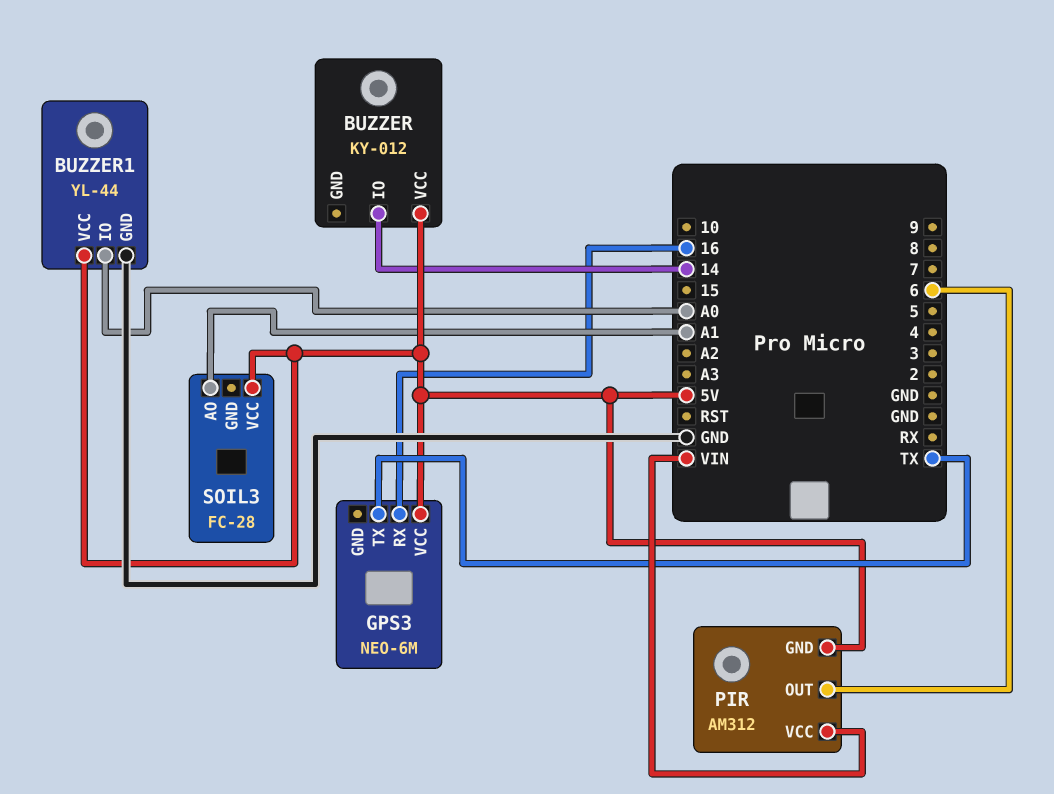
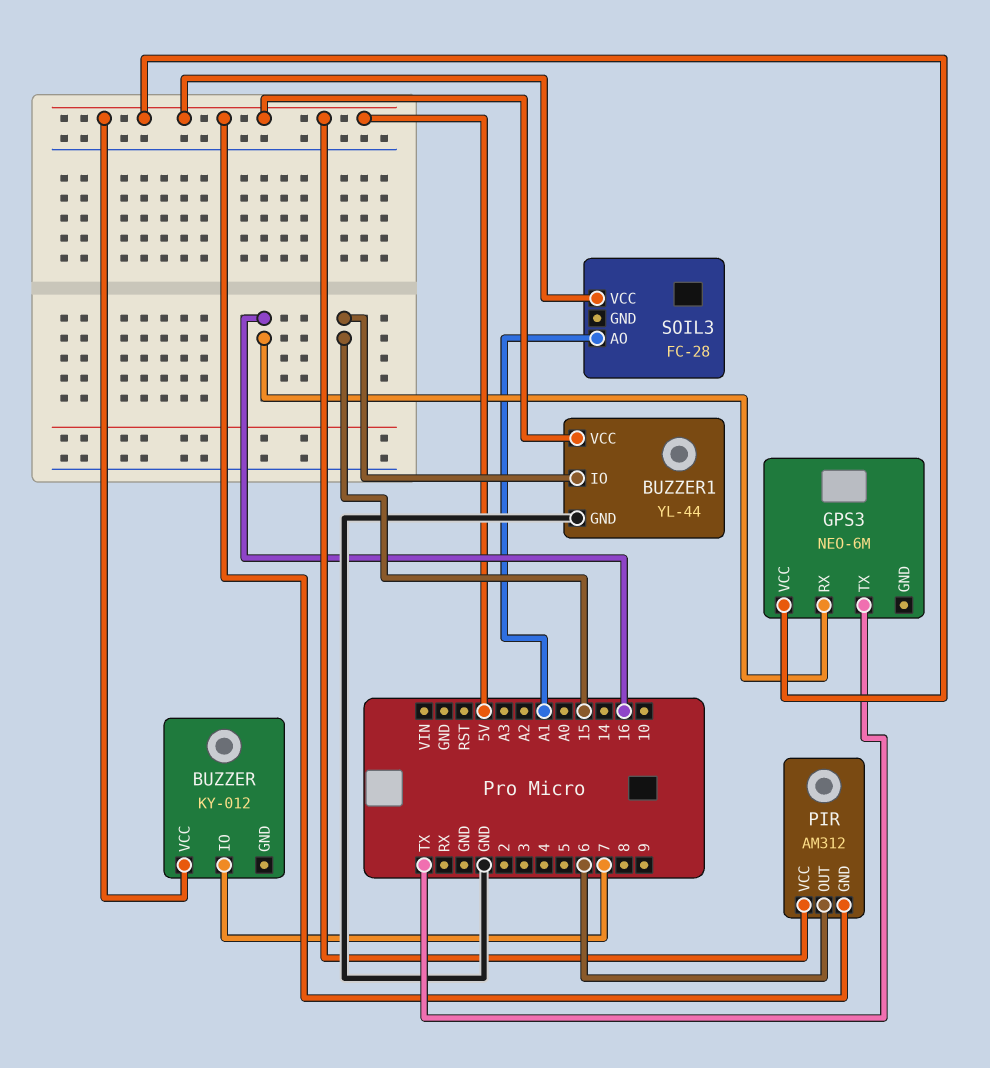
BUZZER pin IO: 14 -> 7
BUZZER1 pin IO: A0 -> 15
PIR pin VCC: VIN -> 5V

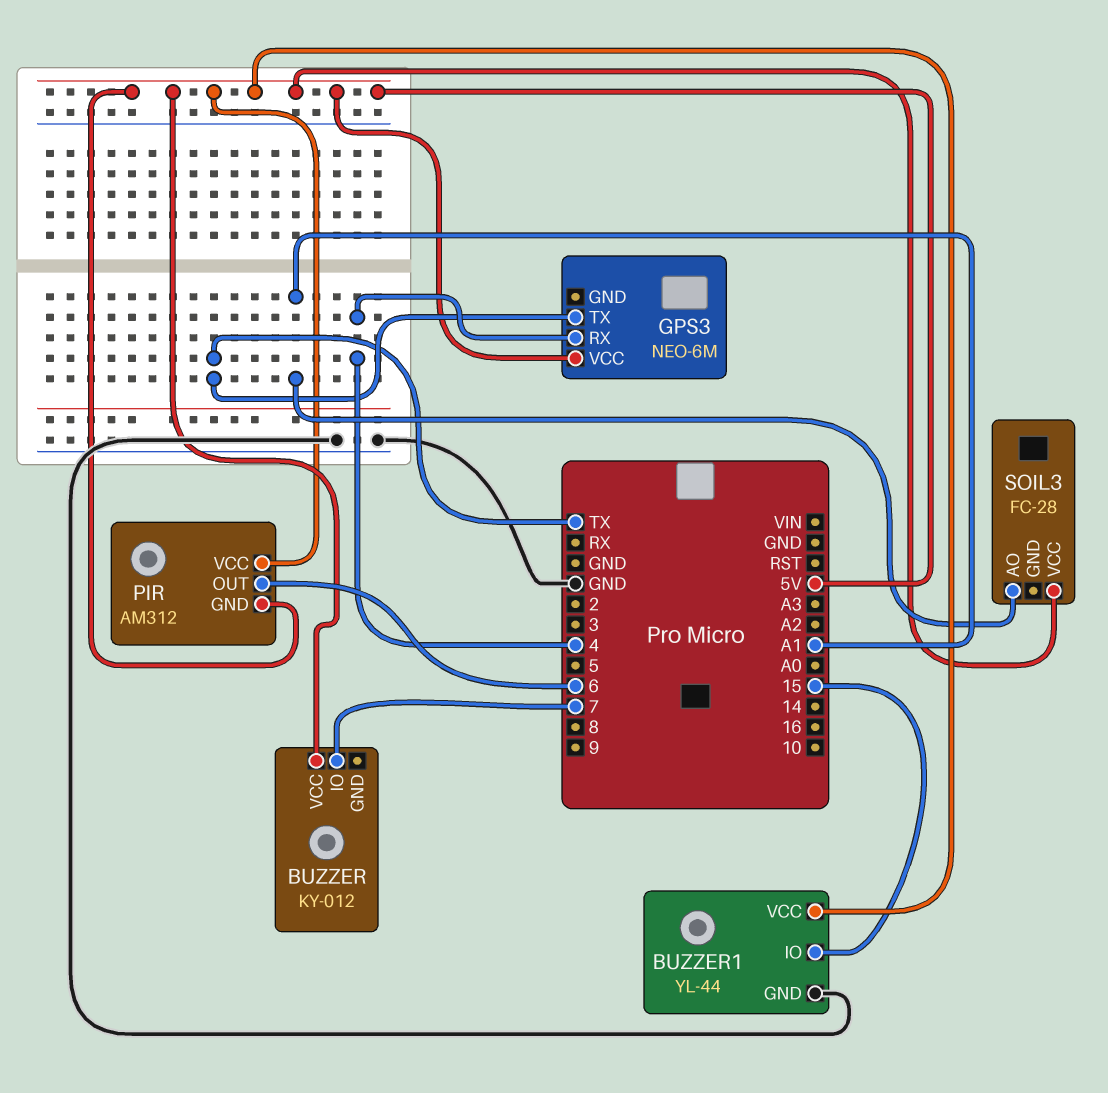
GPS3 pin RX: 16 -> 4

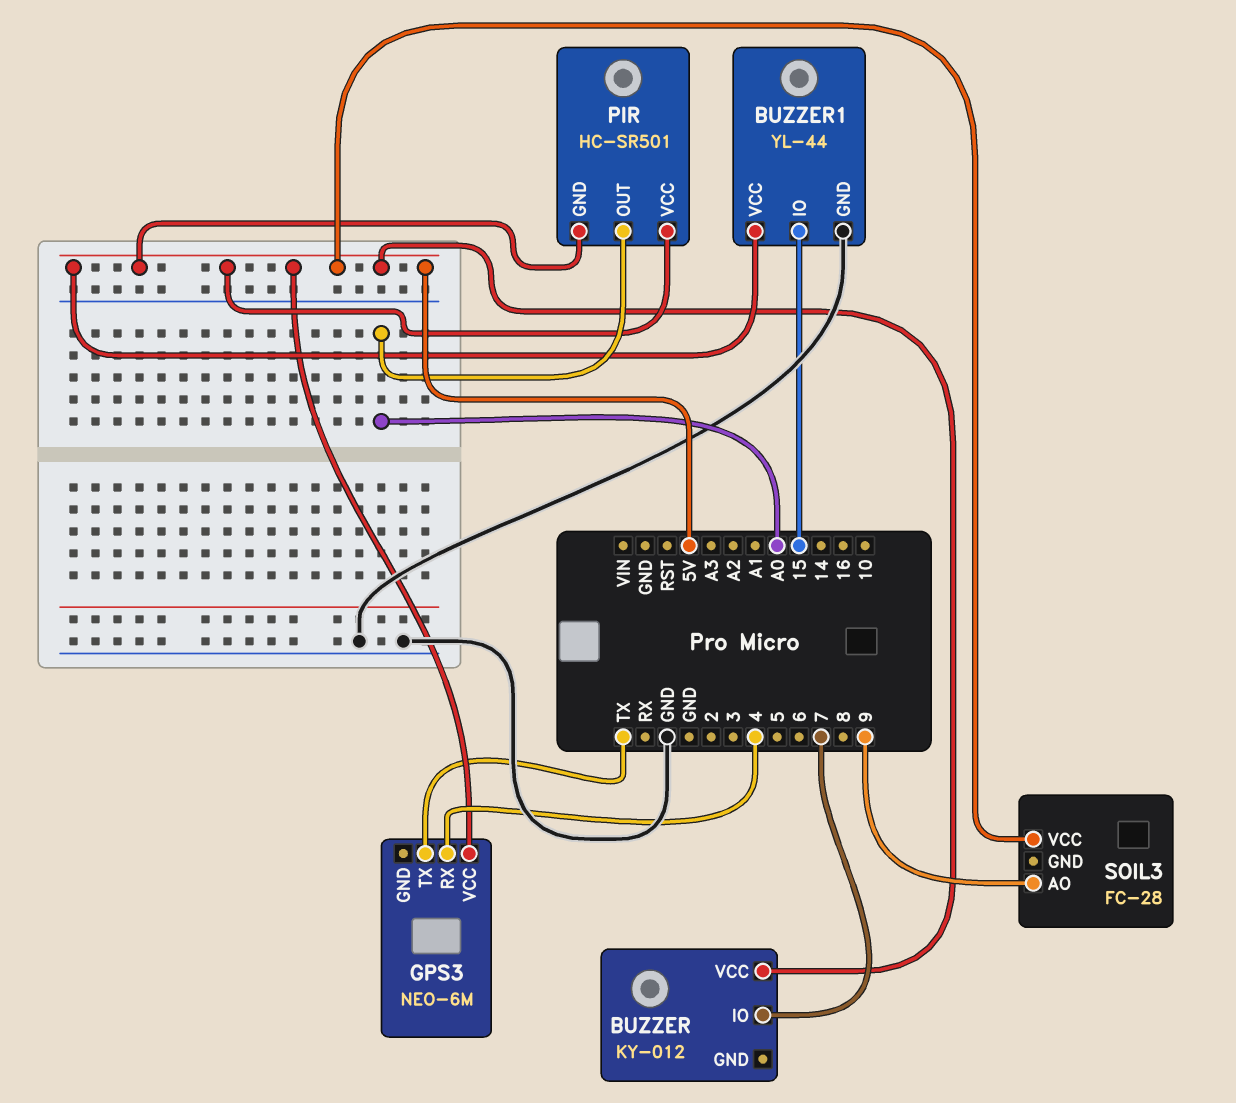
PIR: AM312 -> HC-SR501
PIR pin OUT: 6 -> A0
SOIL3 pin AO: A1 -> 9

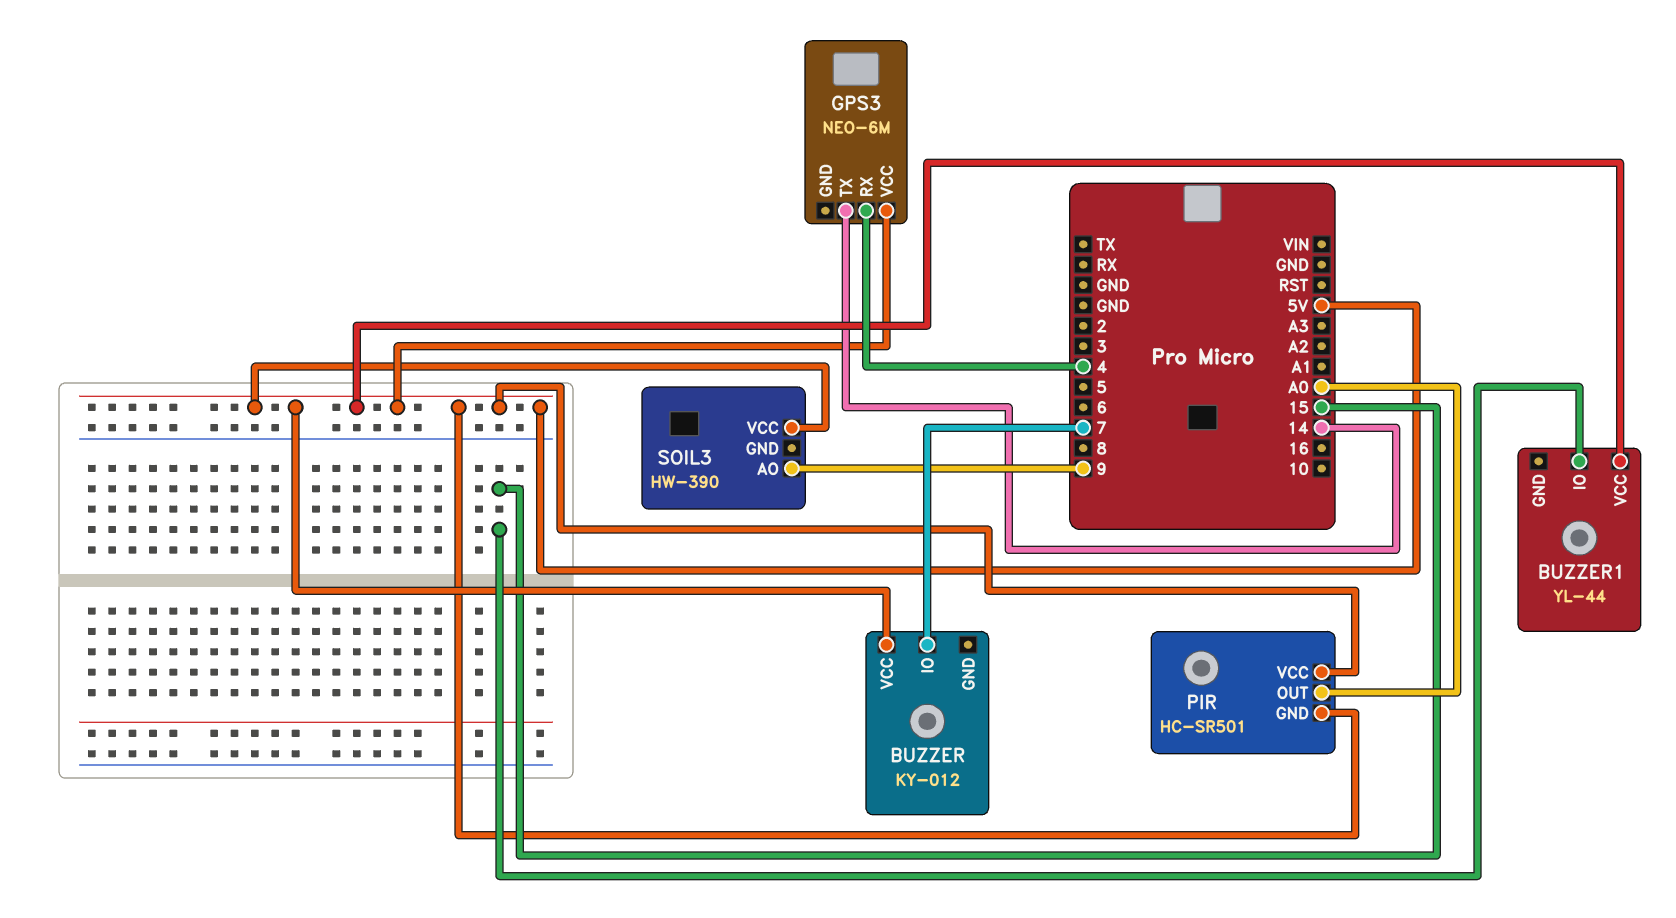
BUZZER1 pin GND: GND -> none
GPS3 pin TX: TX -> 14
SOIL3: FC-28 -> HW-390

